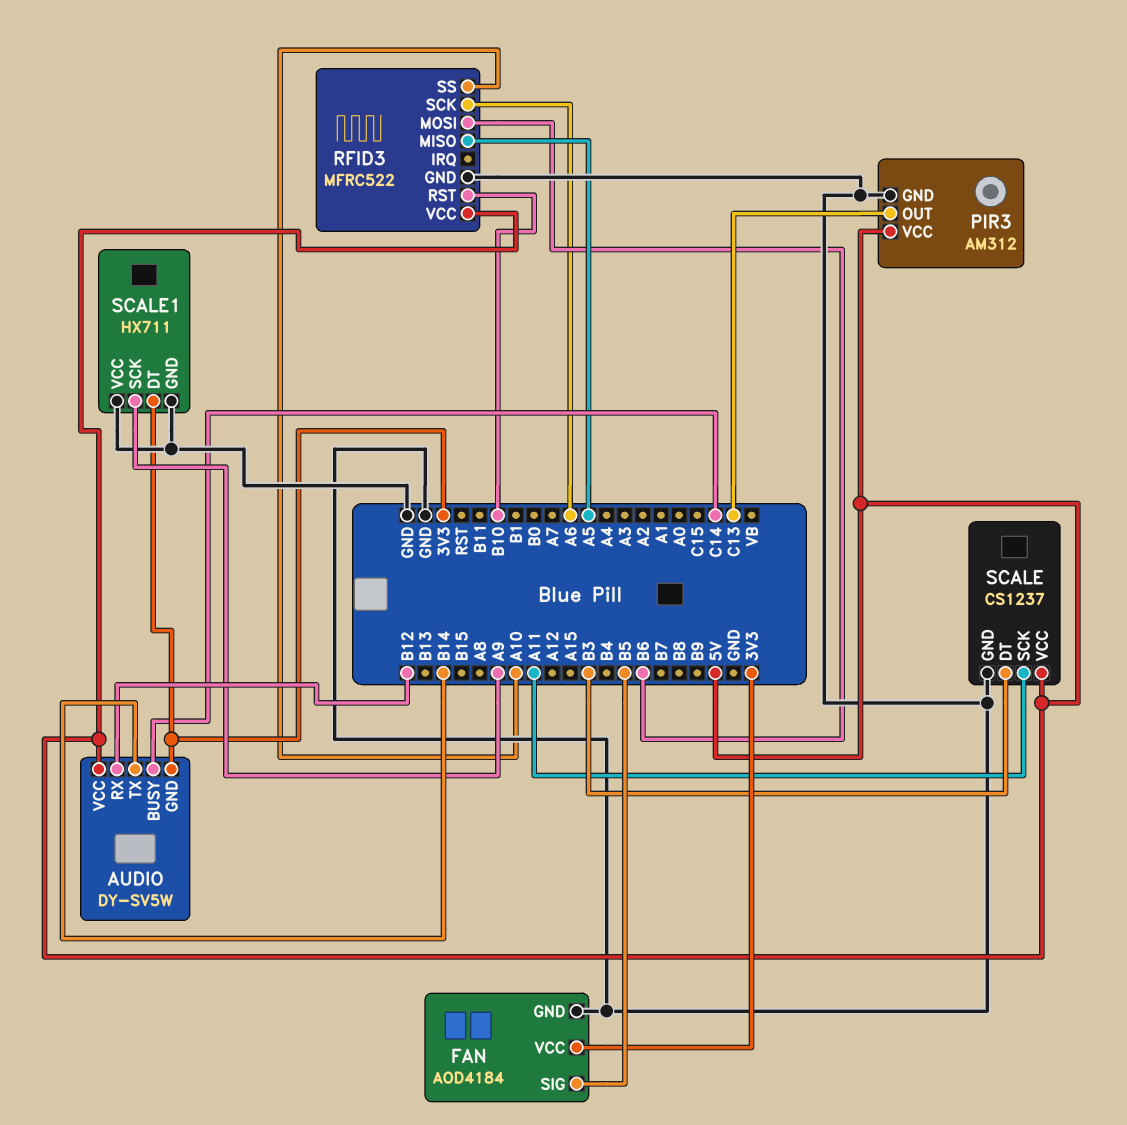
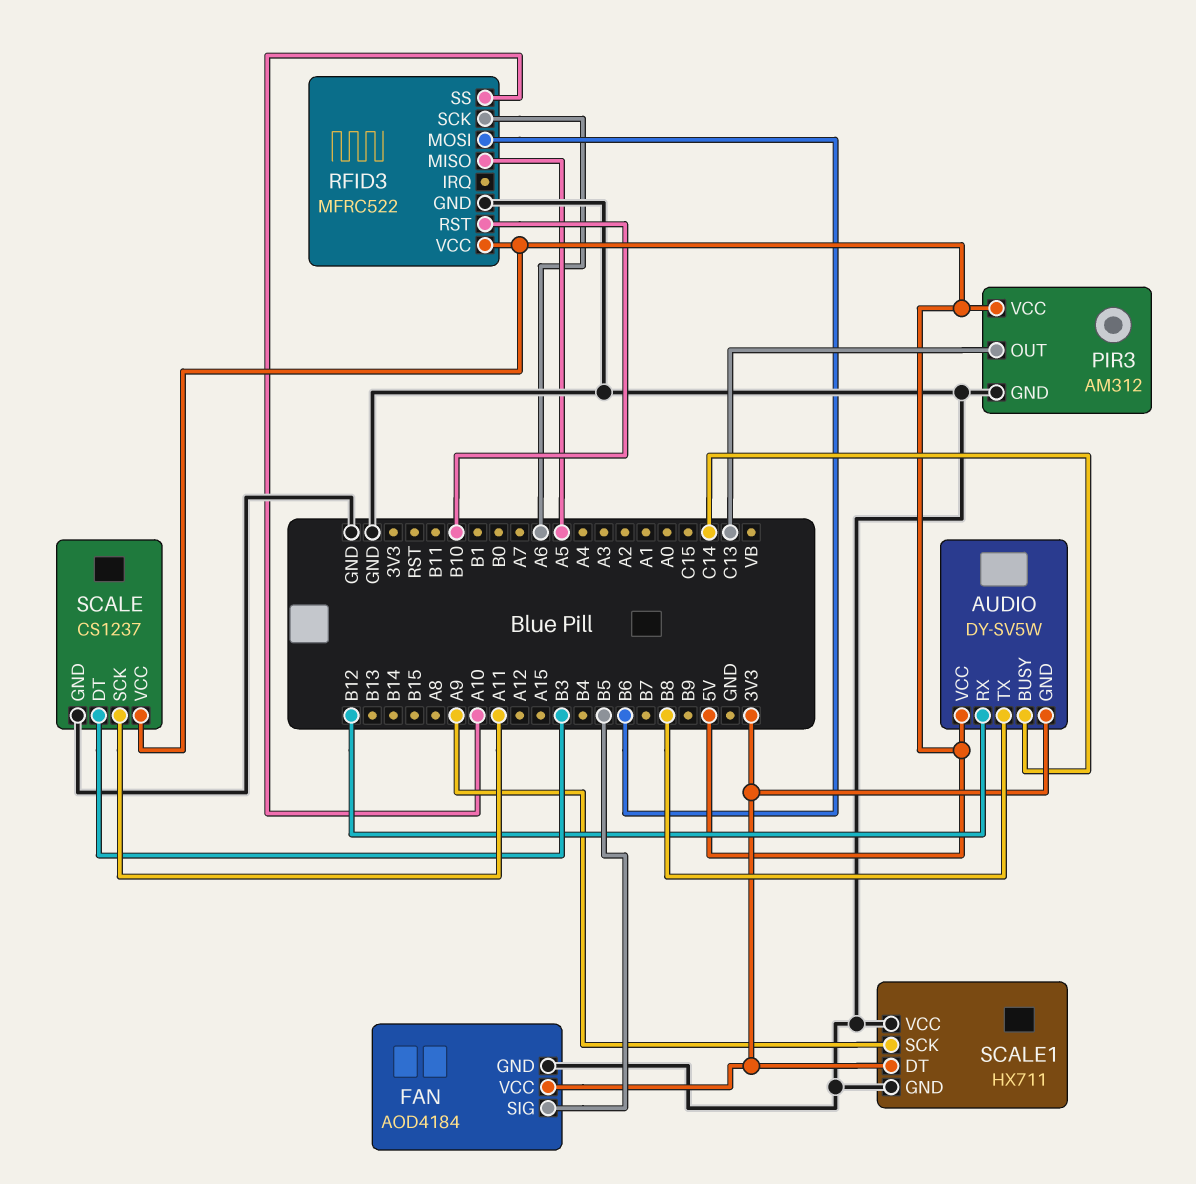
AUDIO pin TX: B14 -> B8

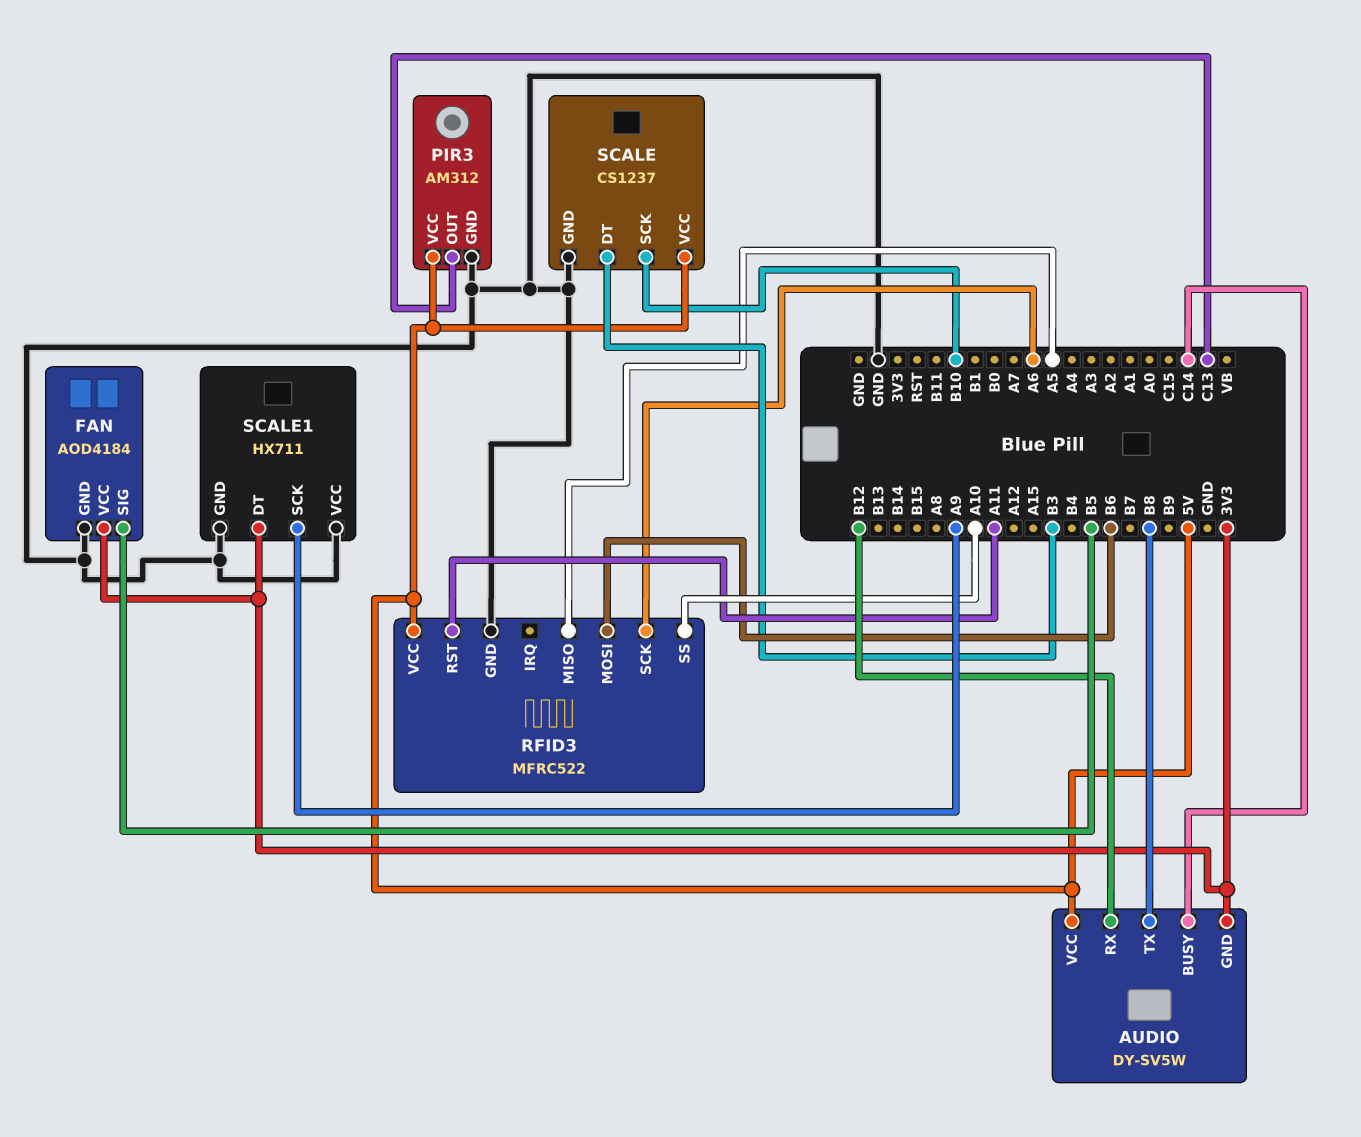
RFID3 pin RST: B10 -> A11
SCALE pin SCK: A11 -> B10

